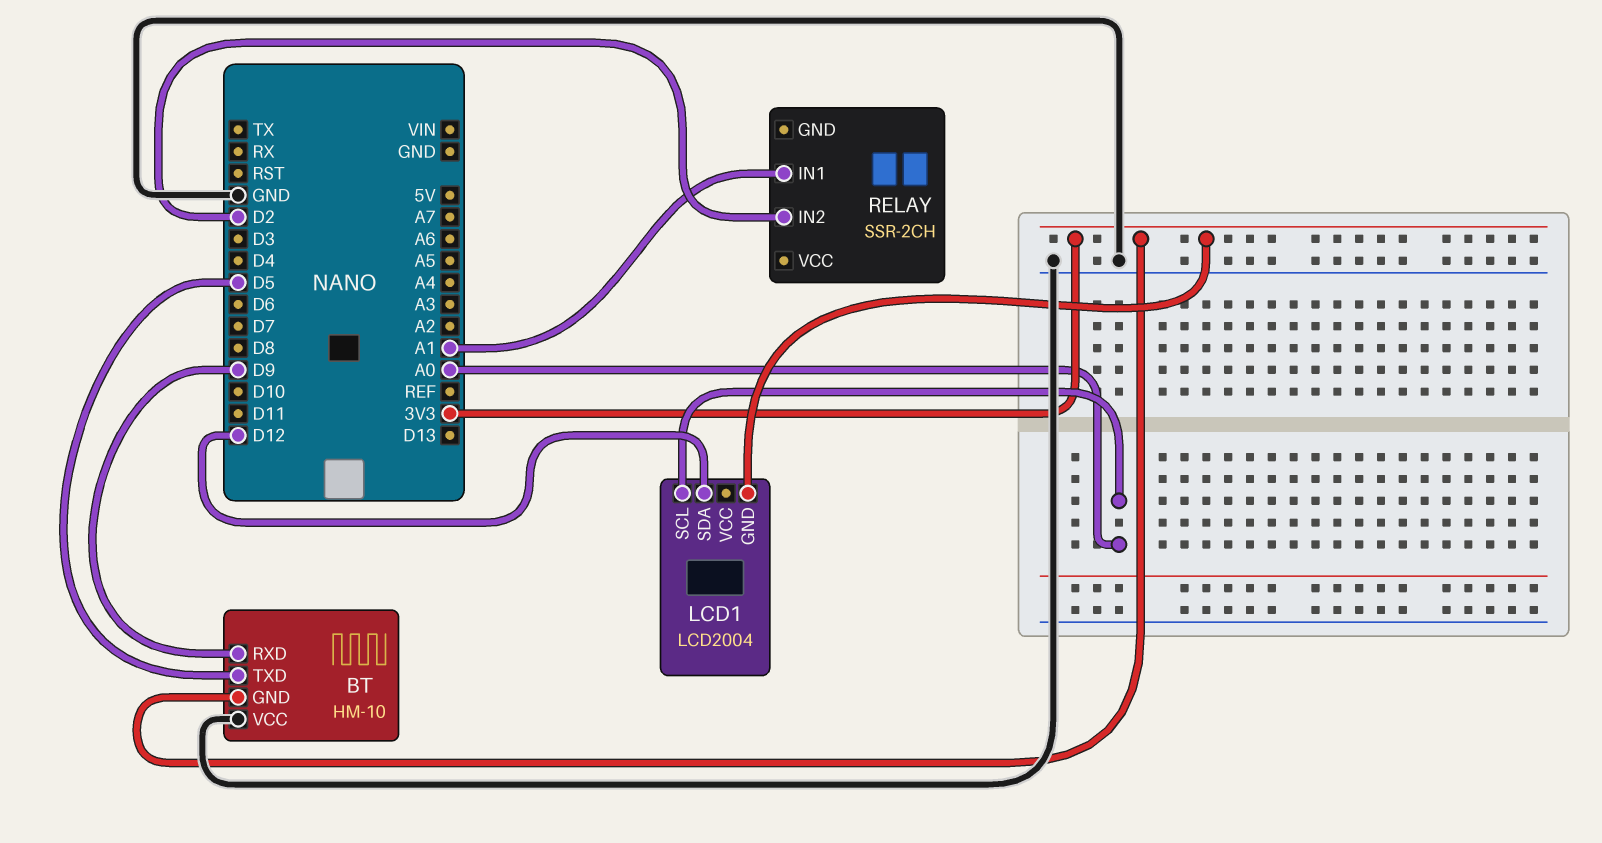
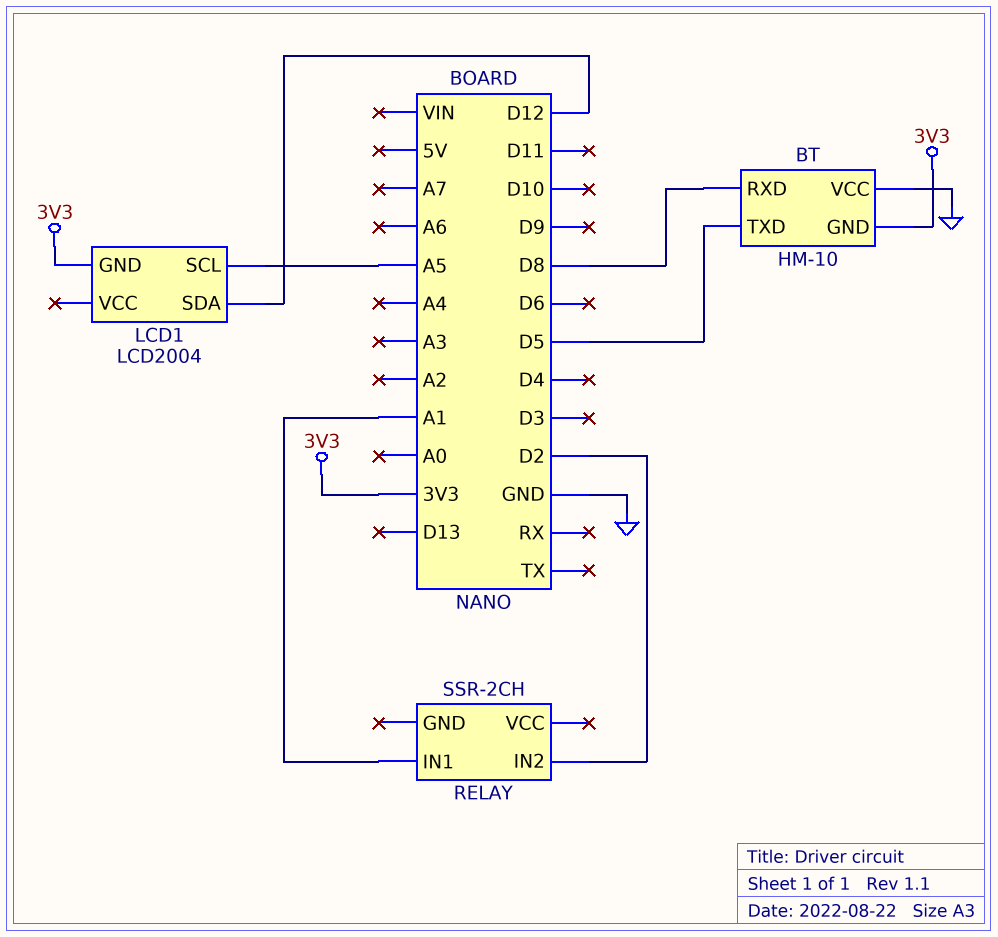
BT pin RXD: D9 -> D8
LCD1 pin SCL: A0 -> A5

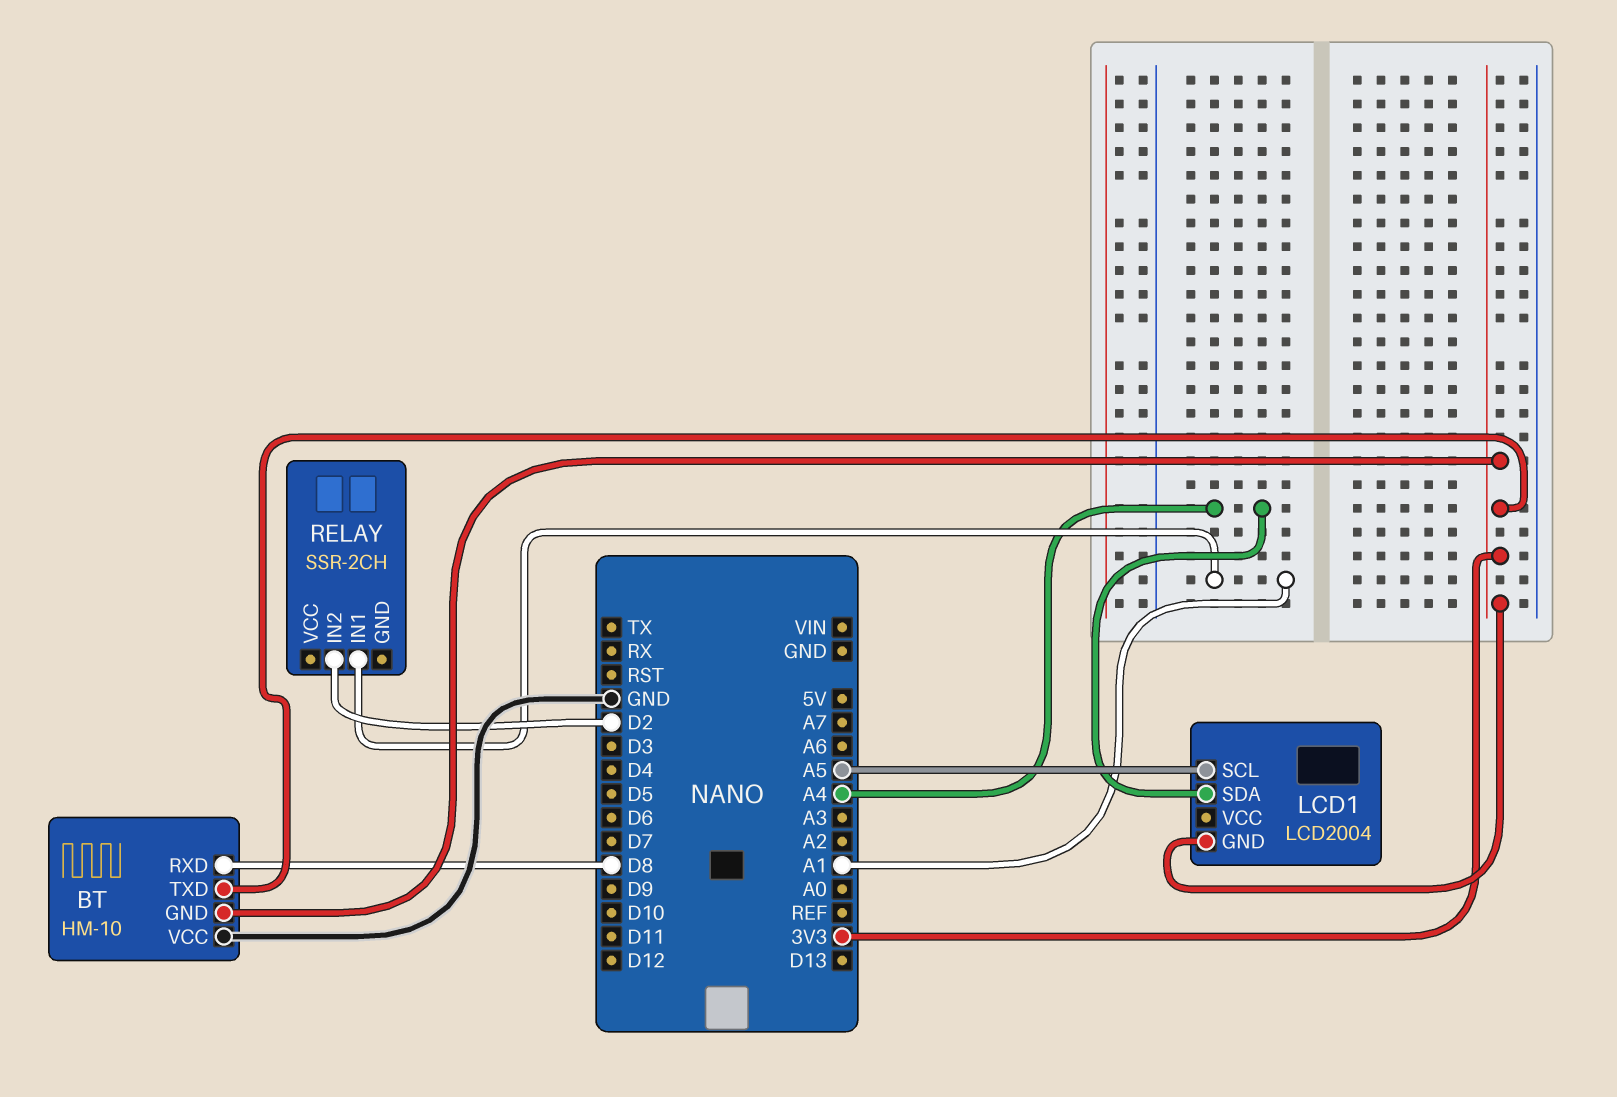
BT pin TXD: D5 -> 3V3
LCD1 pin SDA: D12 -> A4

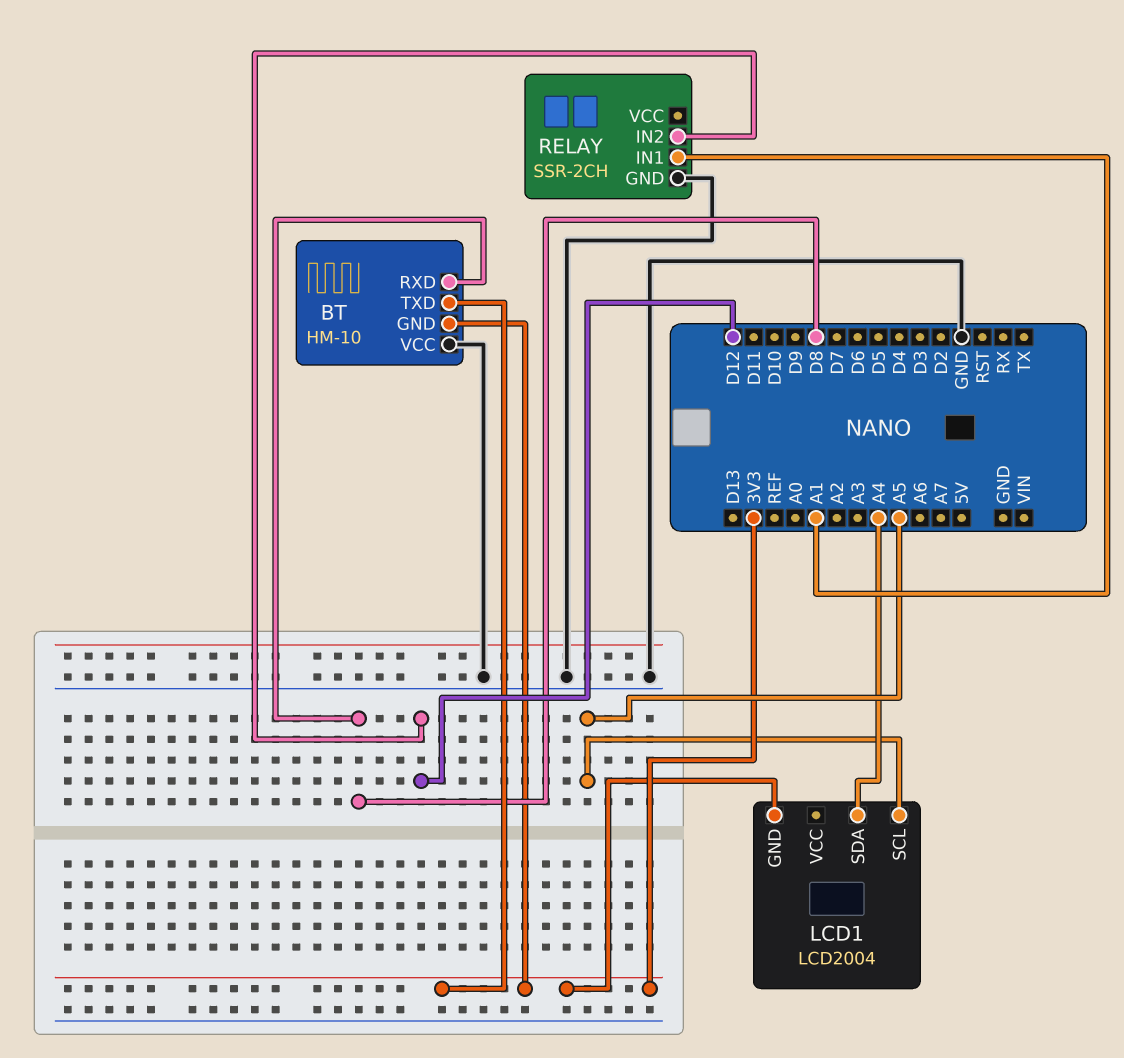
RELAY pin GND: none -> GND
RELAY pin IN2: D2 -> D12

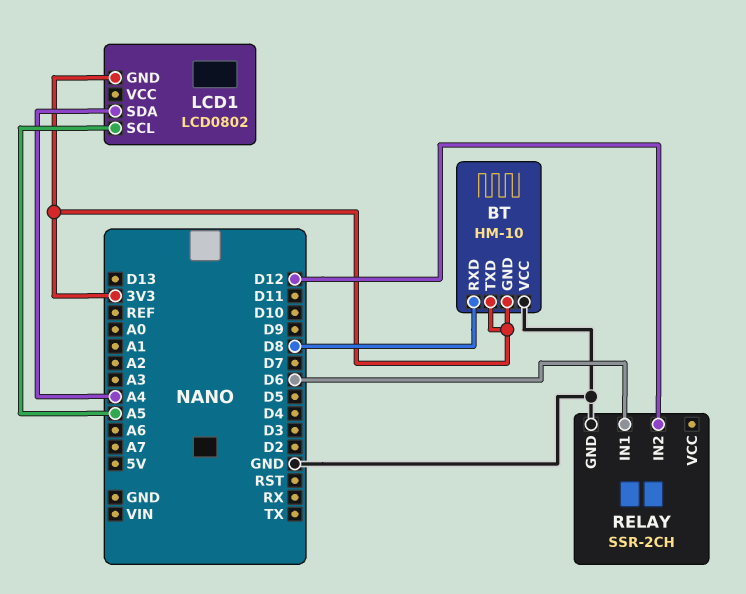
LCD1: LCD2004 -> LCD0802
RELAY pin IN1: A1 -> D6

